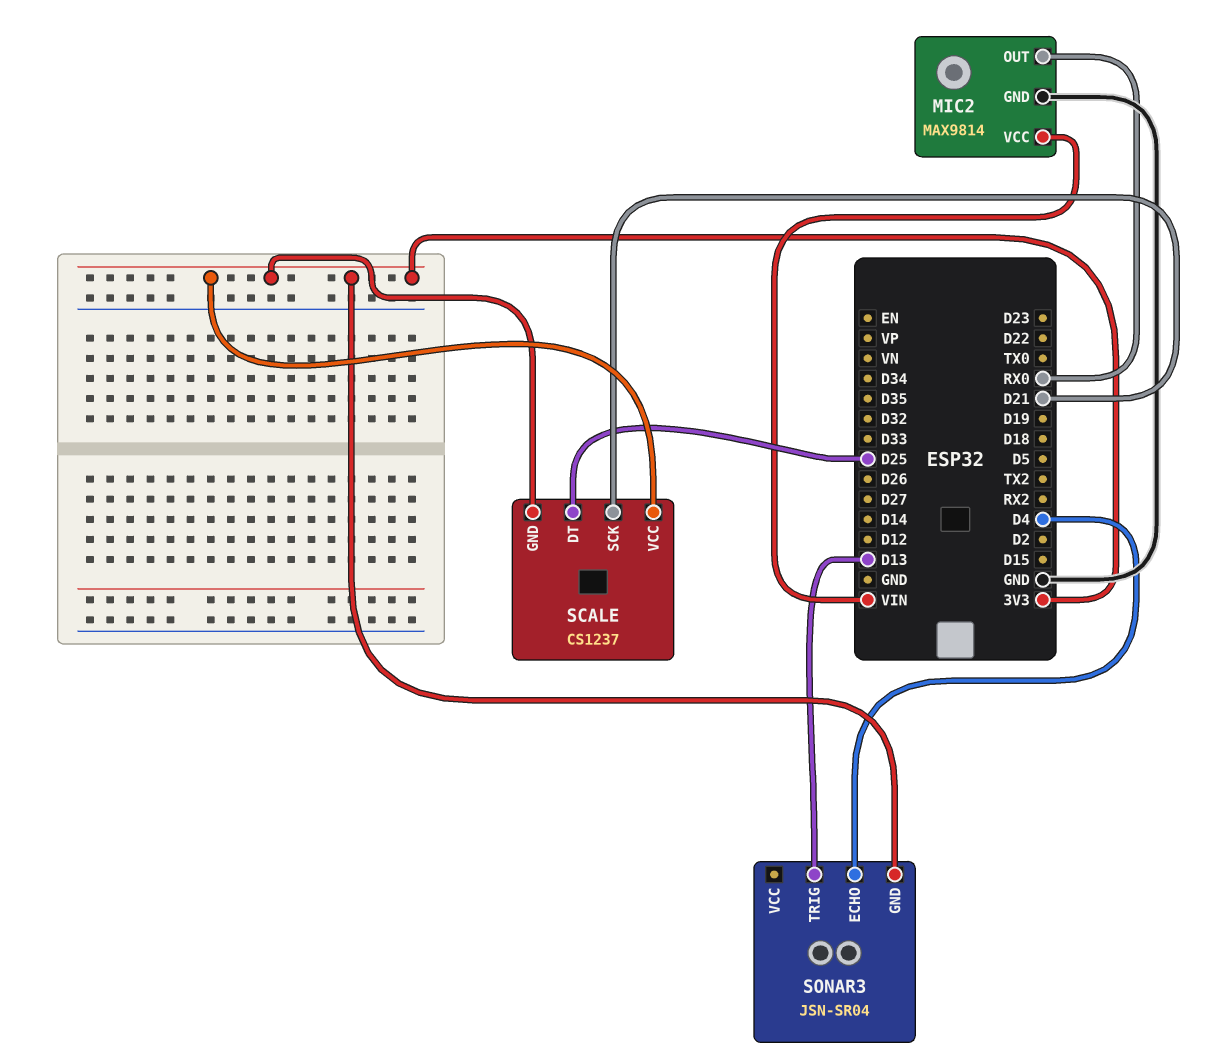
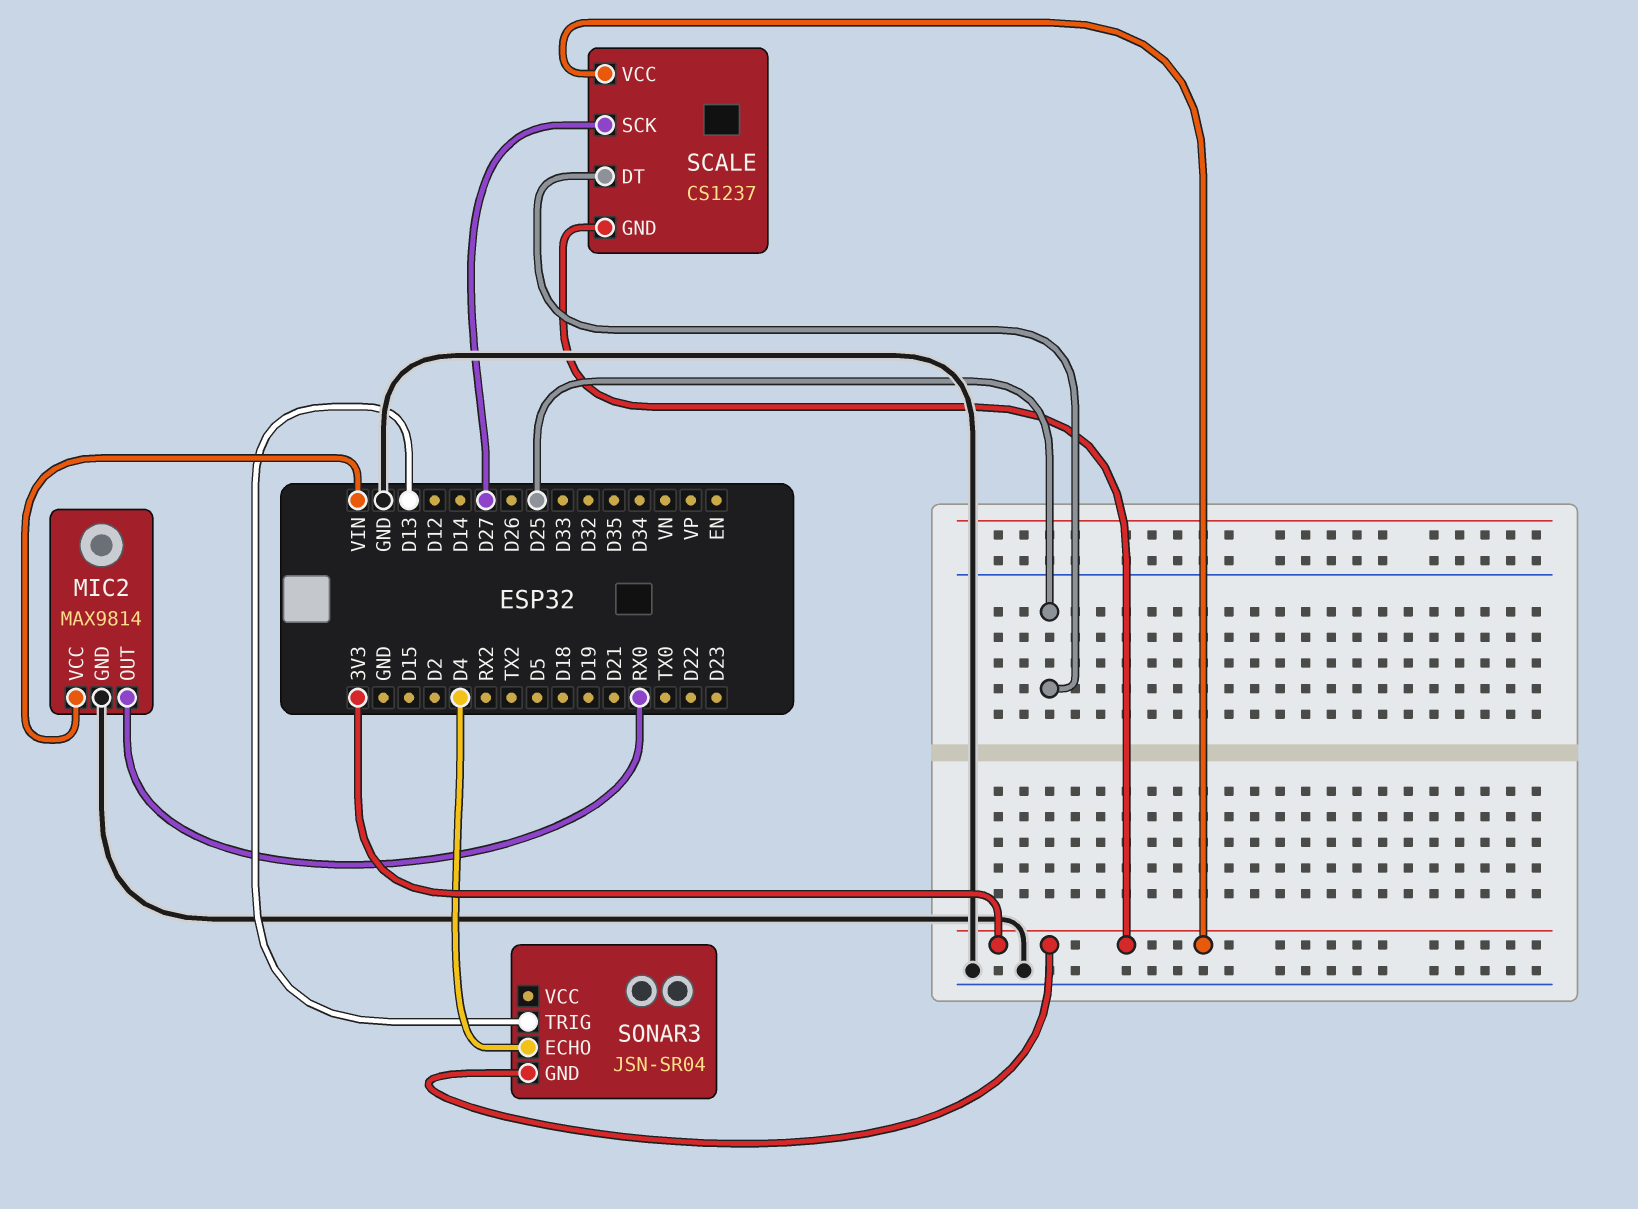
SCALE pin SCK: D21 -> D27

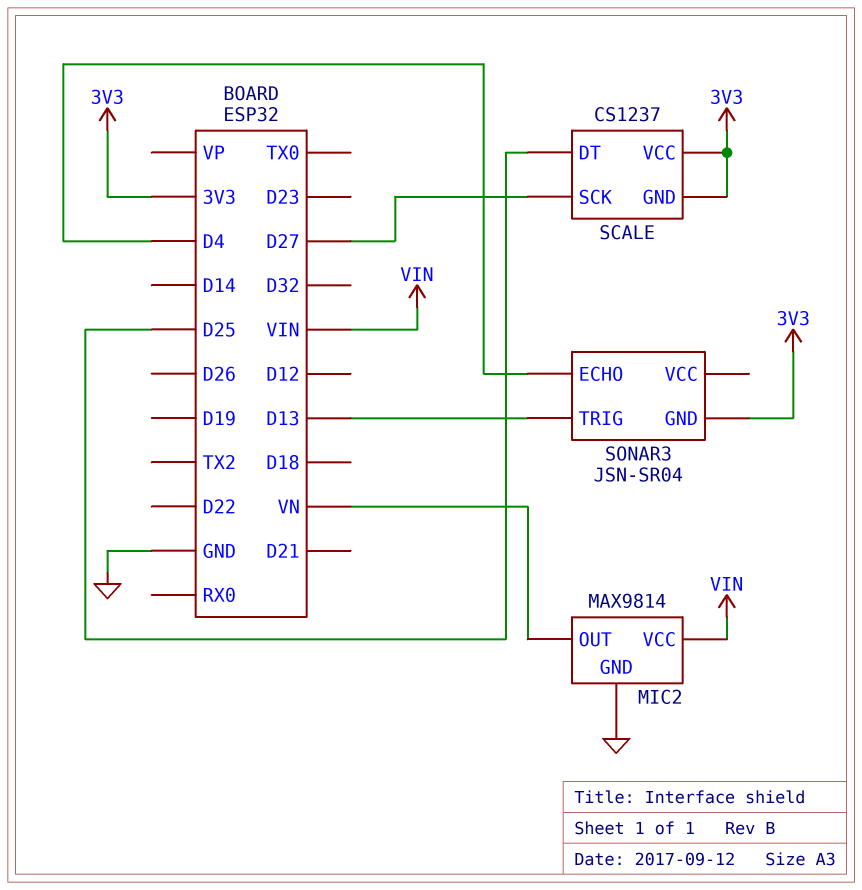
MIC2 pin OUT: RX0 -> VN

